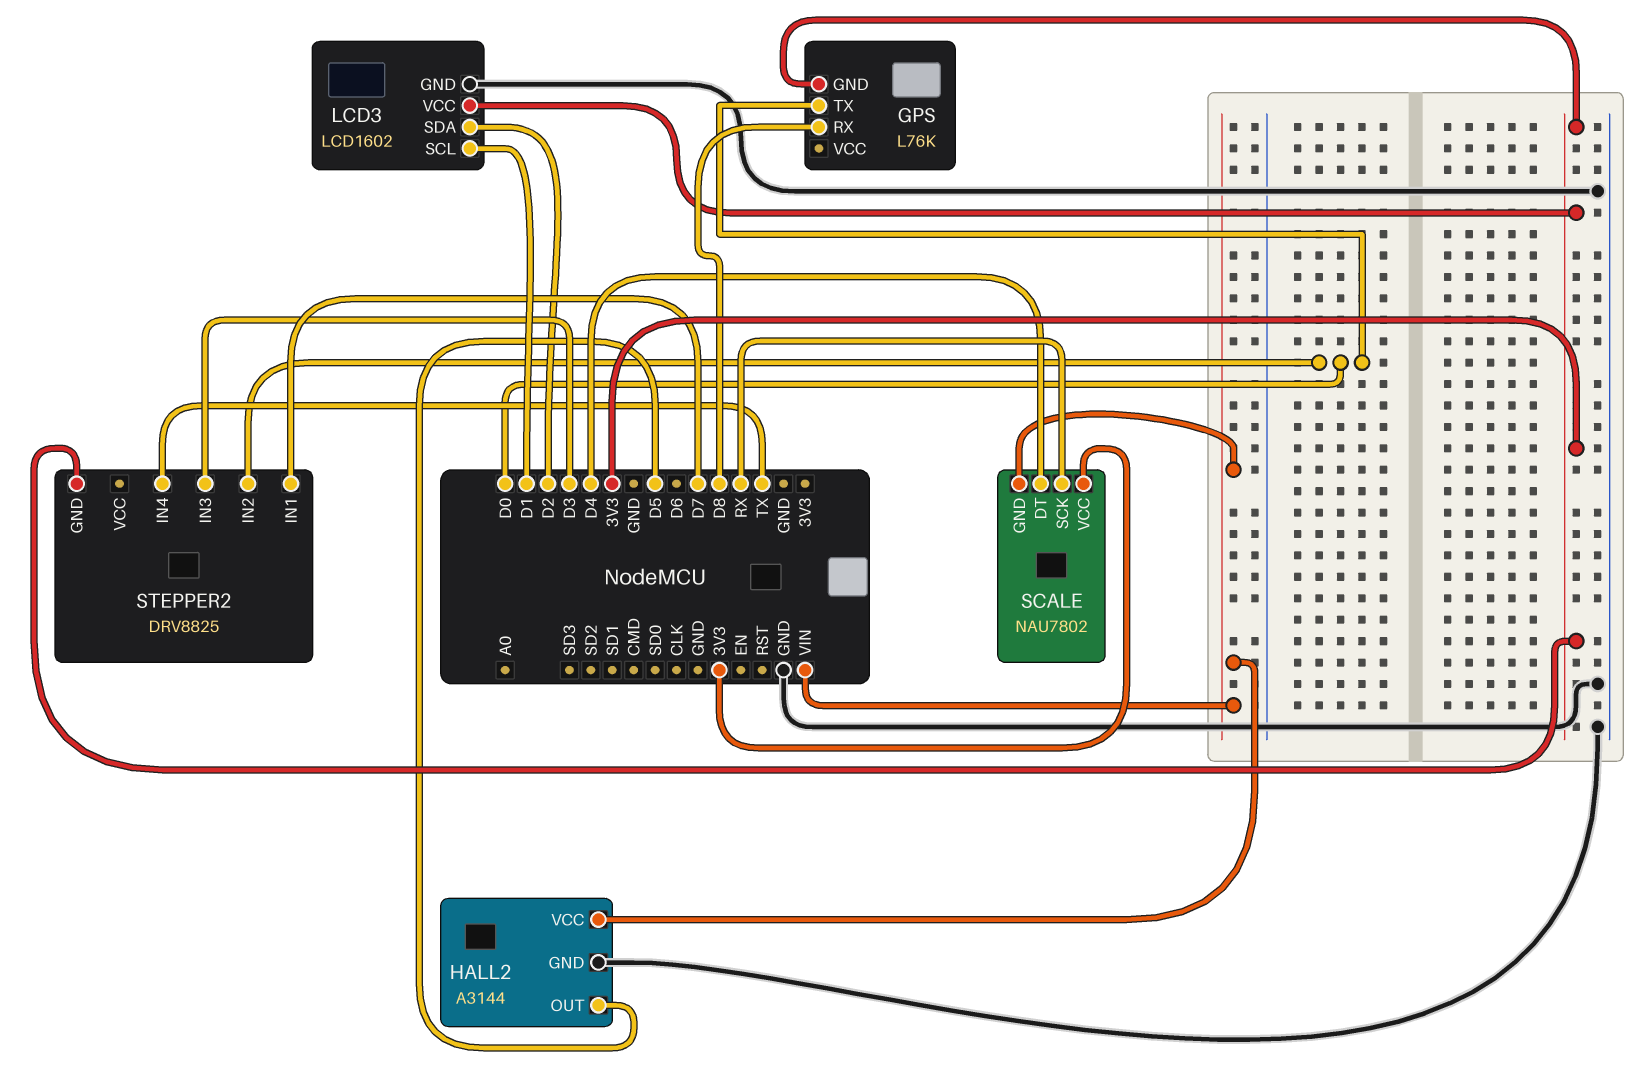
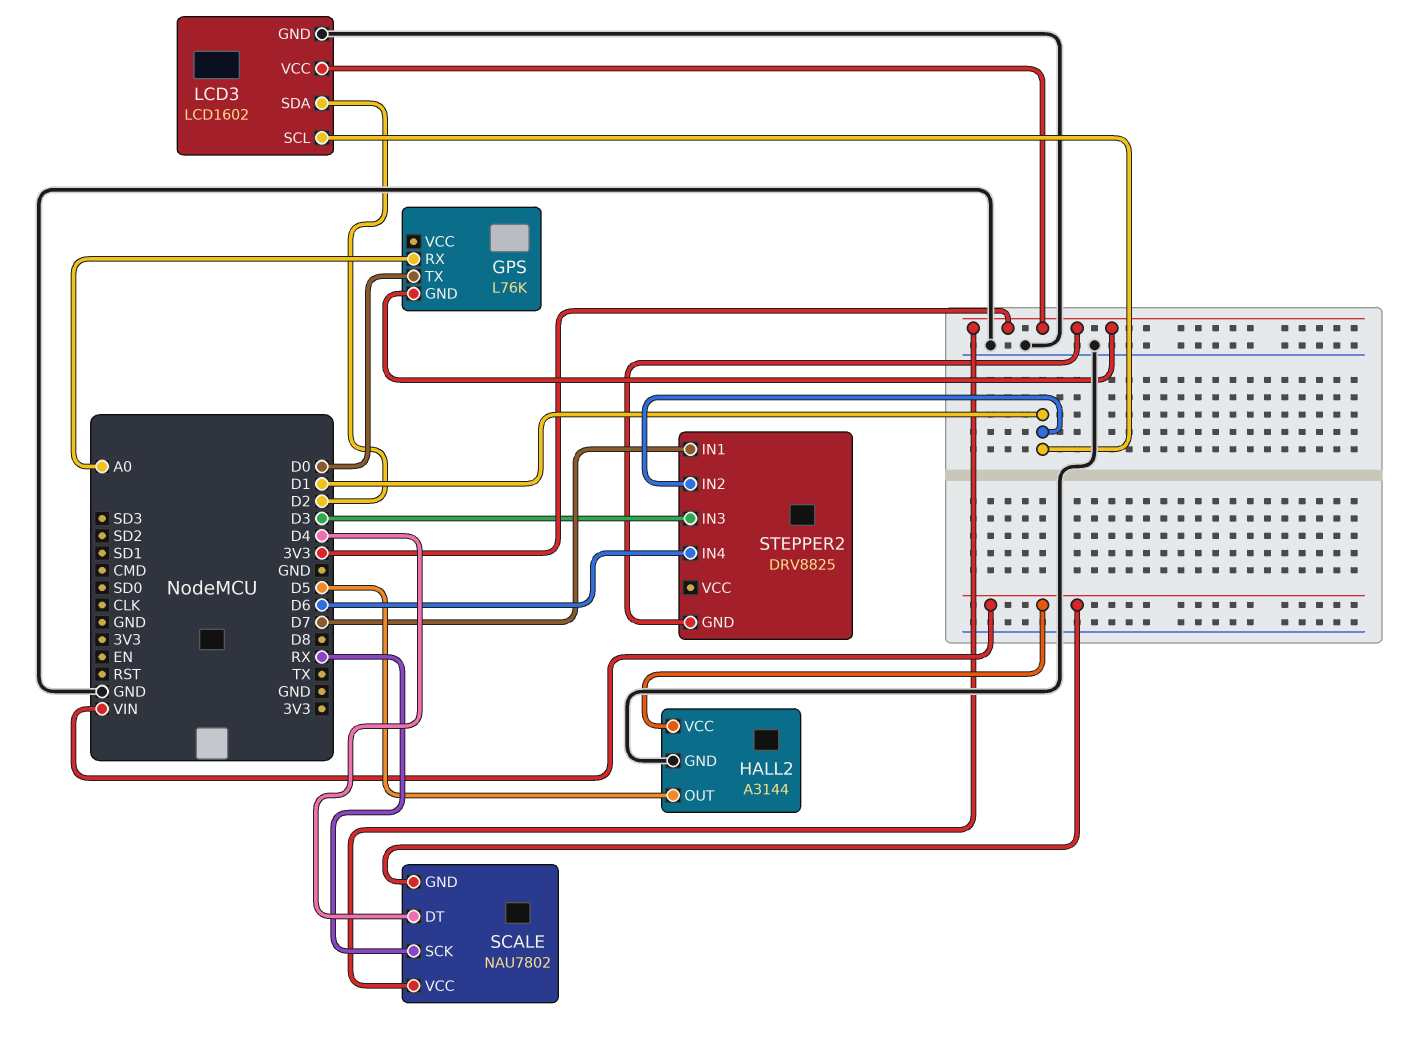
GPS pin RX: D8 -> A0
STEPPER2 pin IN2: D0 -> D1
STEPPER2 pin IN4: TX -> D6

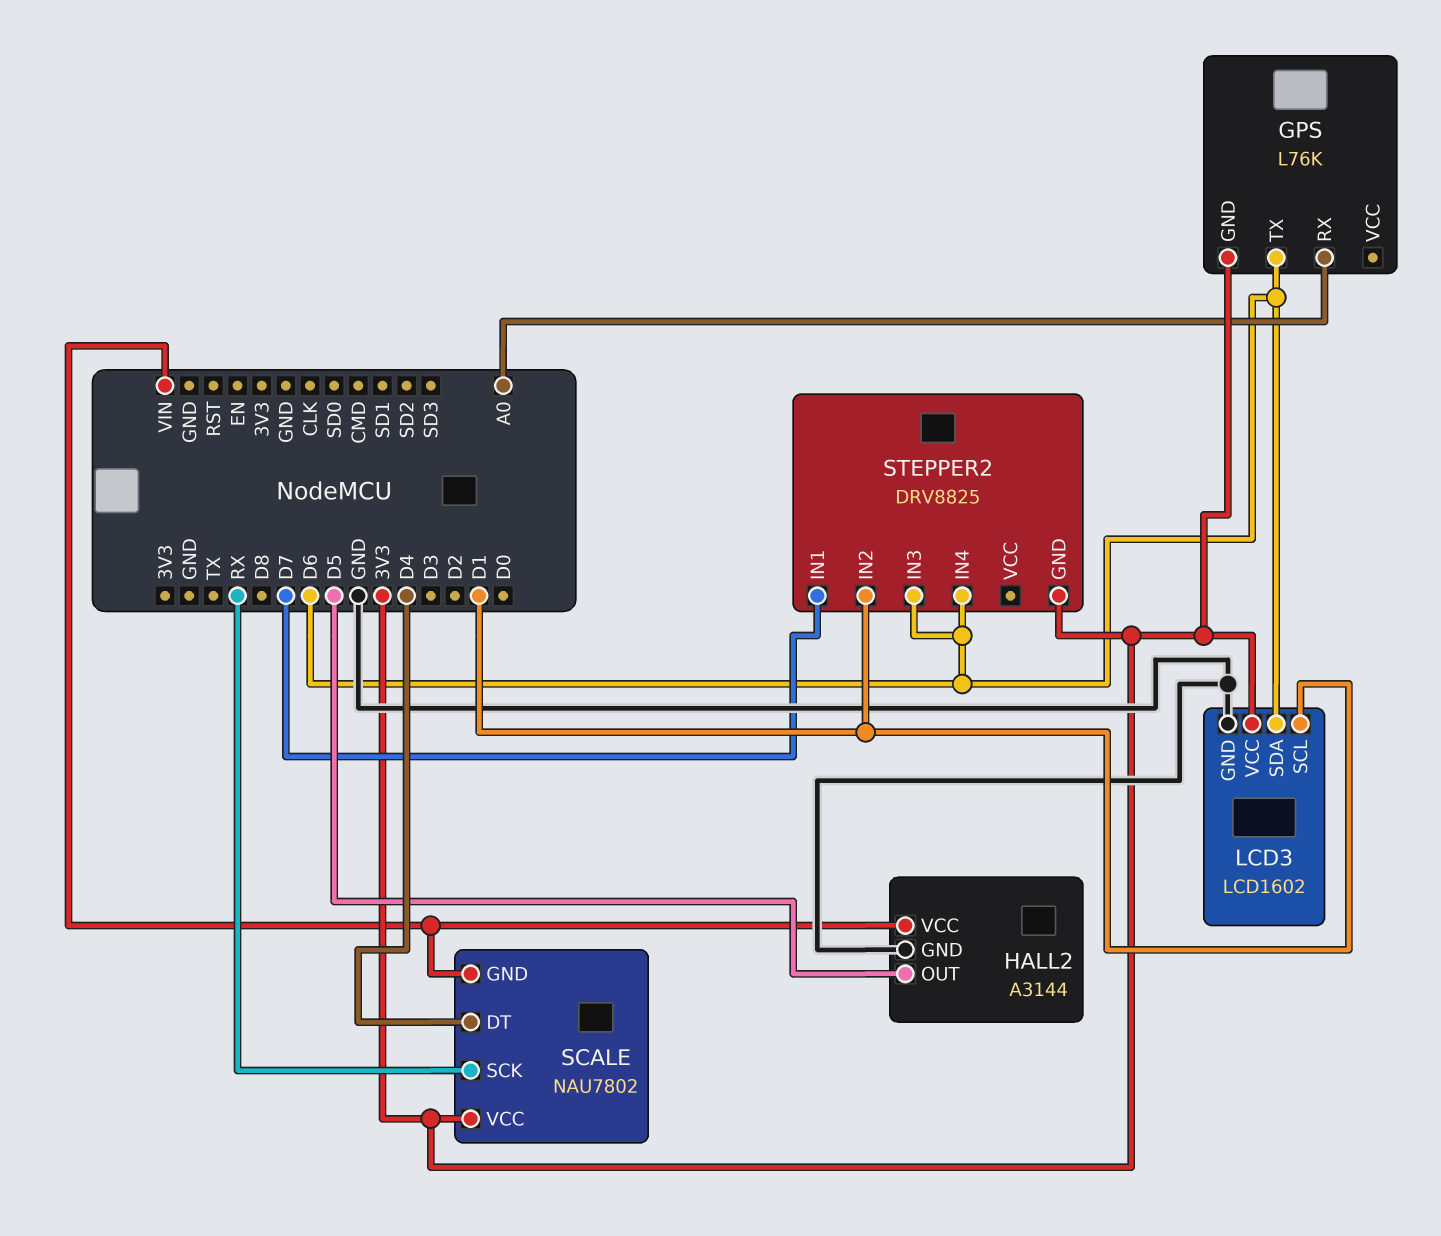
GPS pin TX: D0 -> D6
LCD3 pin SDA: D2 -> D6
STEPPER2 pin IN3: D3 -> D6

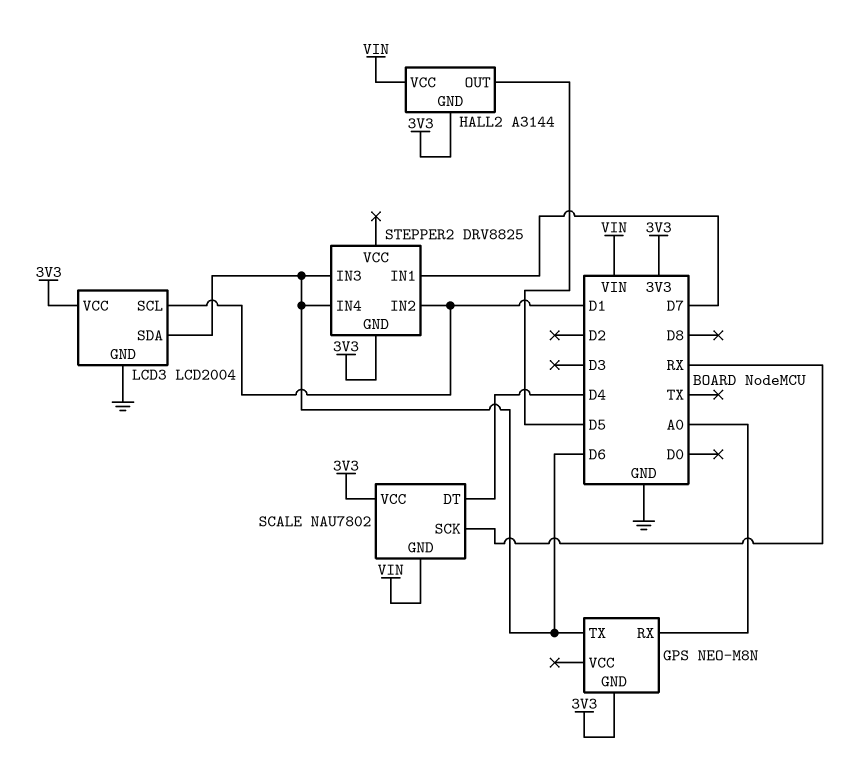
GPS: L76K -> NEO-M8N
HALL2 pin GND: GND -> 3V3
LCD3: LCD1602 -> LCD2004

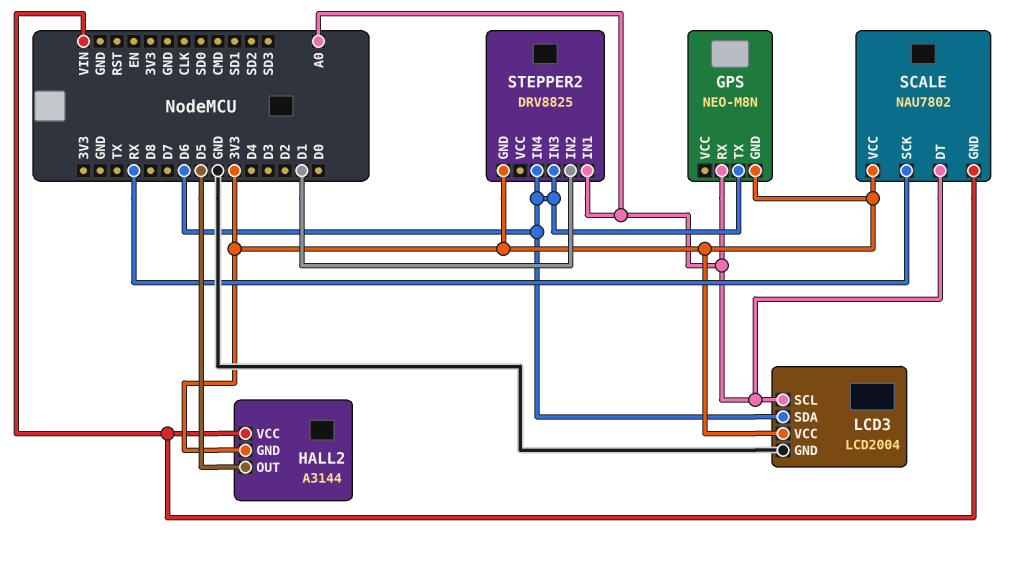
LCD3 pin SCL: D1 -> A0
SCALE pin DT: D4 -> A0
STEPPER2 pin IN1: D7 -> A0

